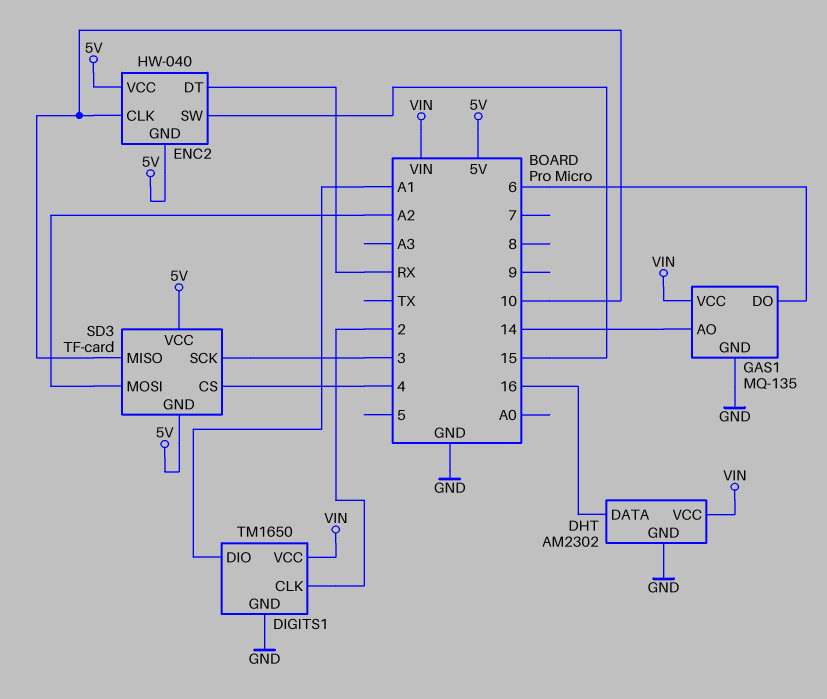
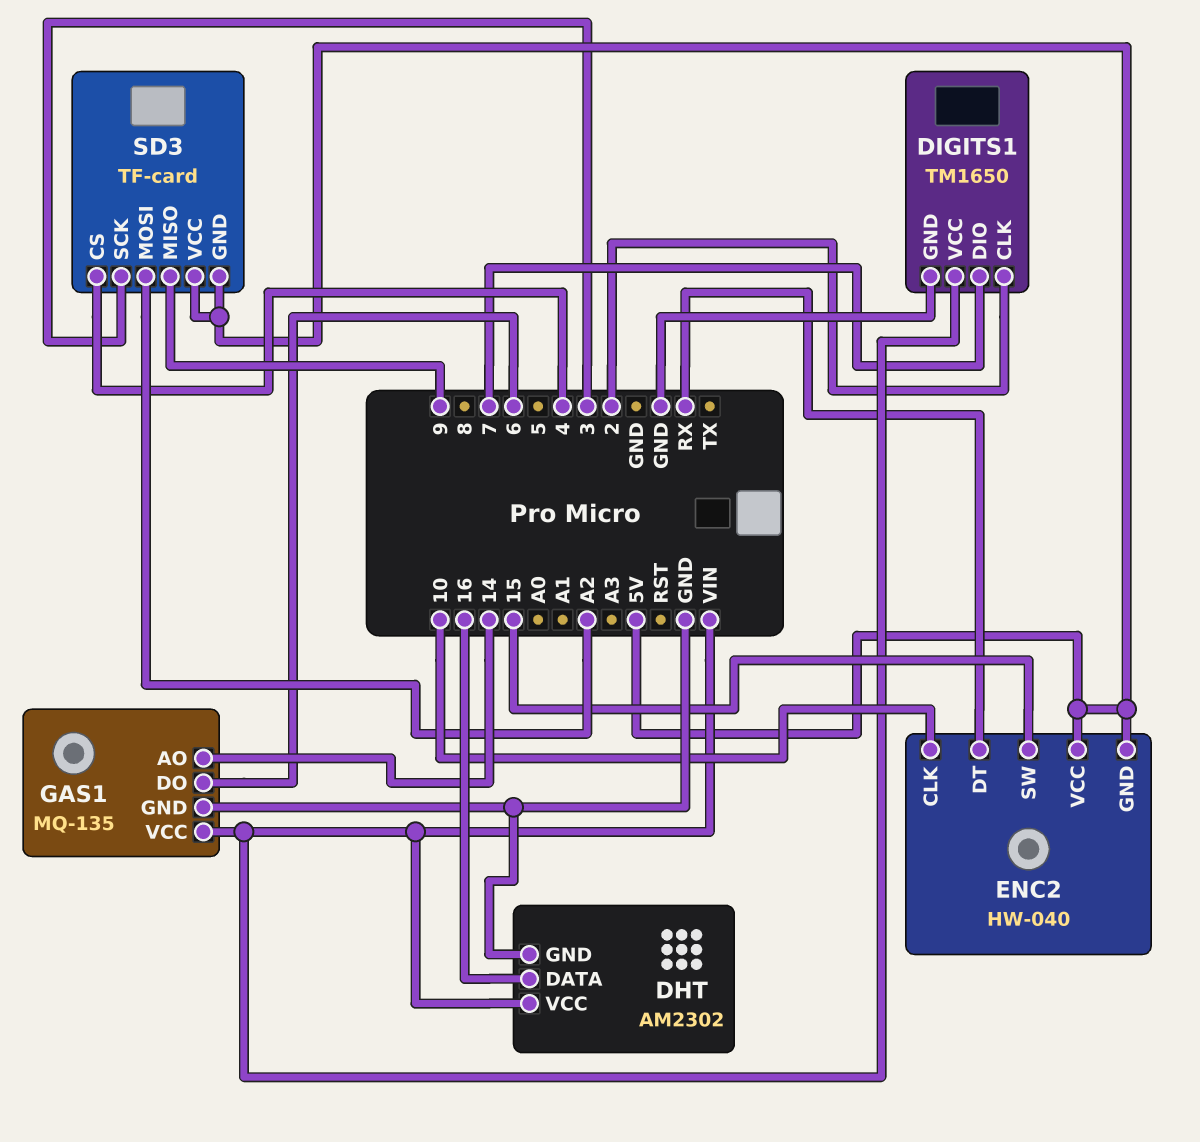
DIGITS1 pin DIO: A1 -> 7
SD3 pin MISO: 10 -> 9

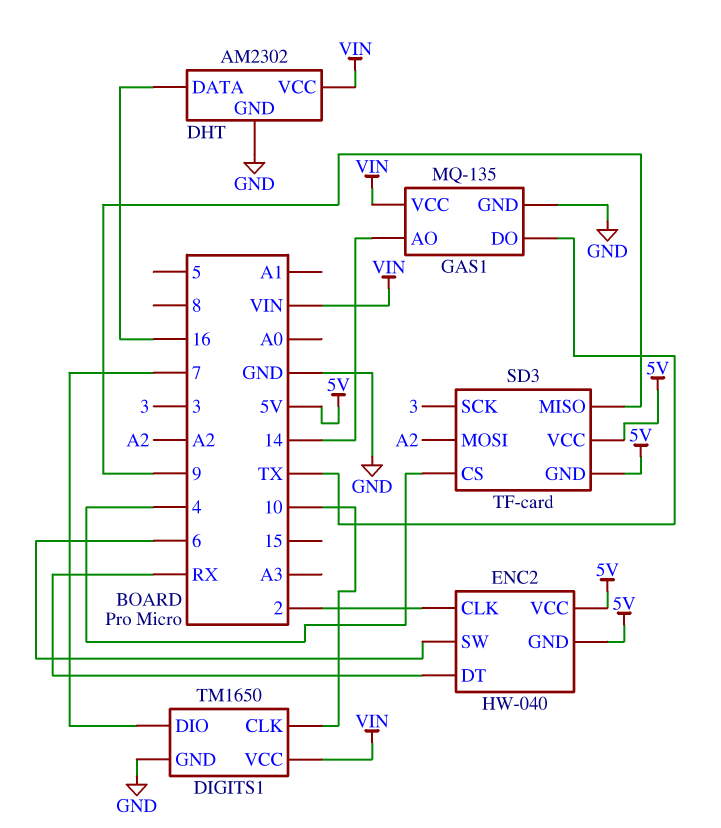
DIGITS1 pin CLK: 2 -> 10
ENC2 pin CLK: 10 -> 2
ENC2 pin SW: 15 -> 6
GAS1 pin DO: 6 -> TX

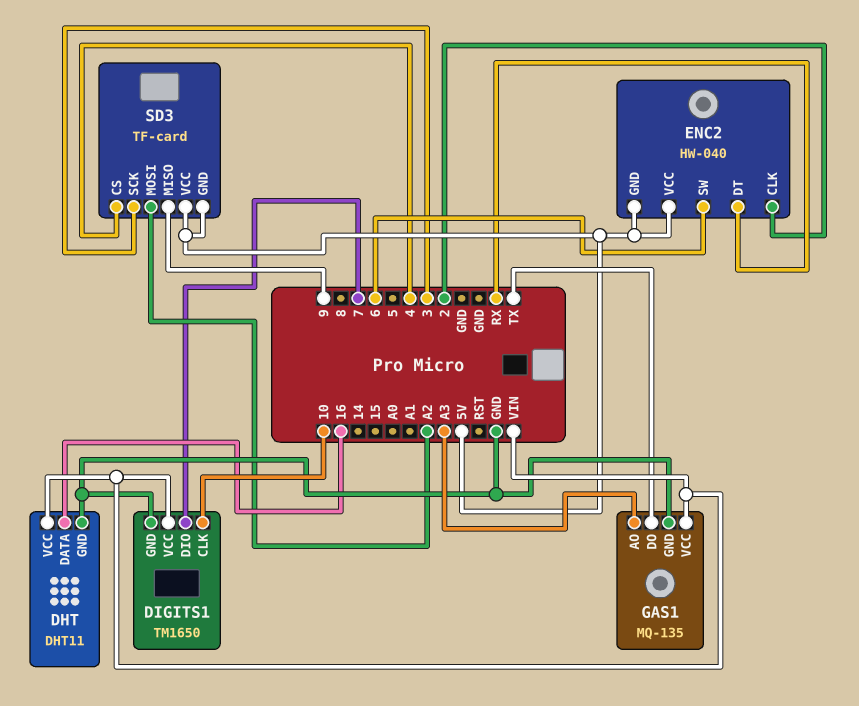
DHT: AM2302 -> DHT11
GAS1 pin AO: 14 -> A3

